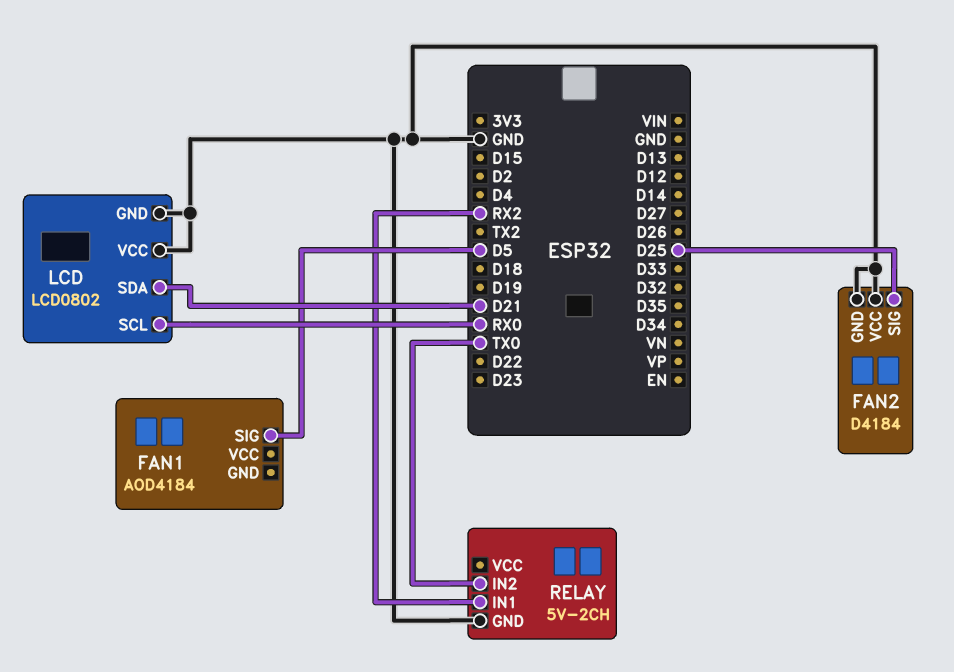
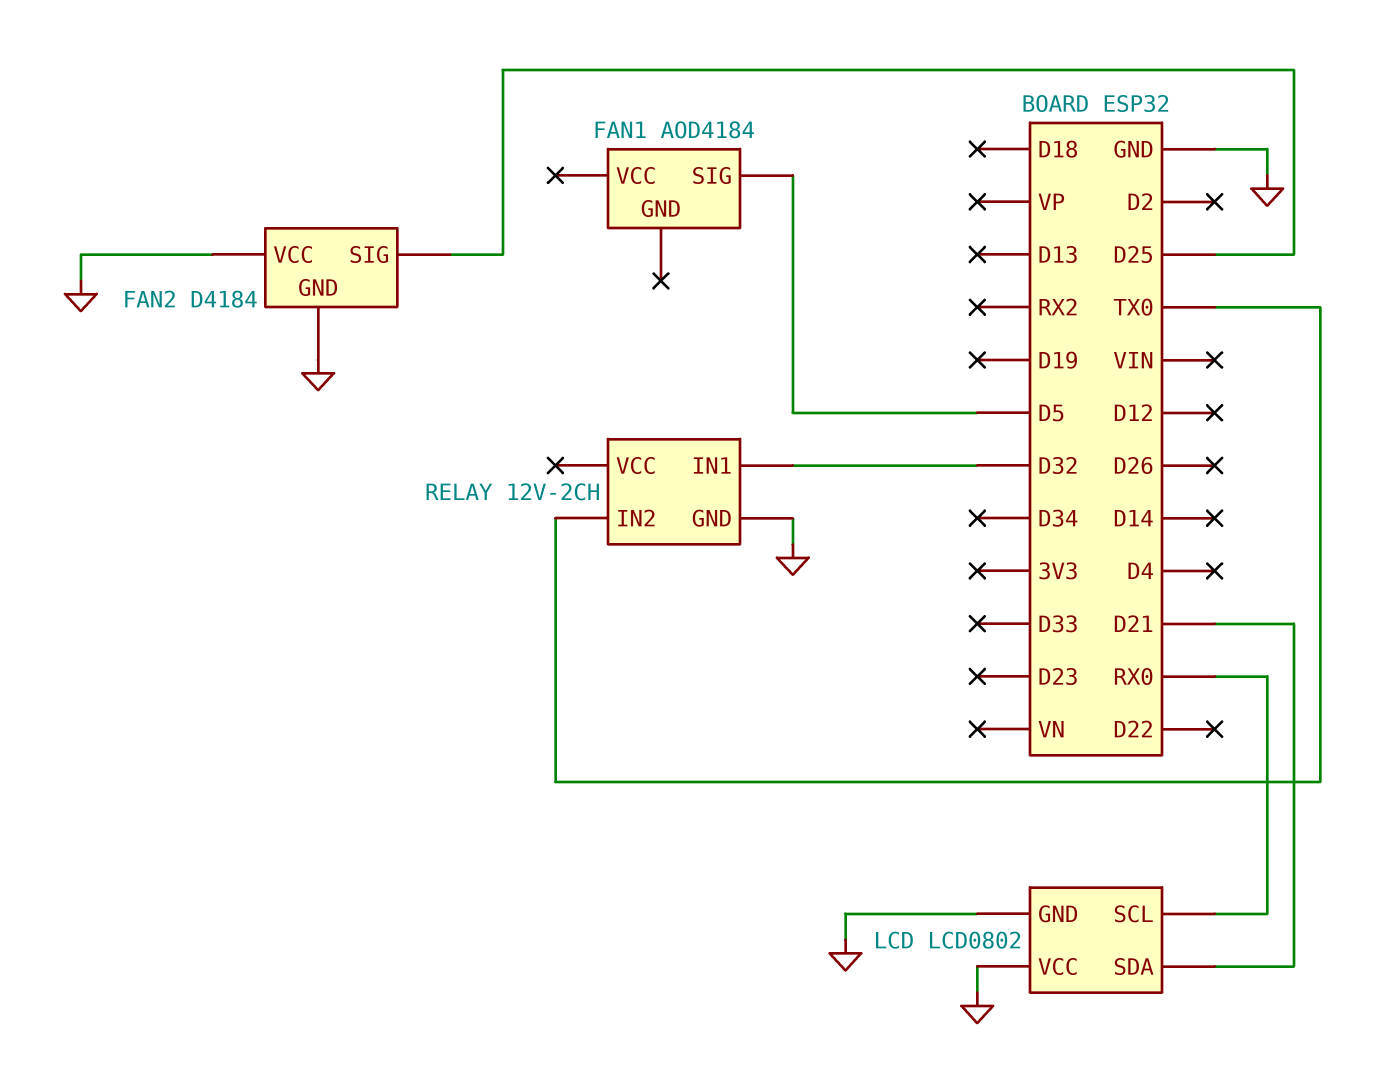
RELAY: 5V-2CH -> 12V-2CH
RELAY pin IN1: RX2 -> D32

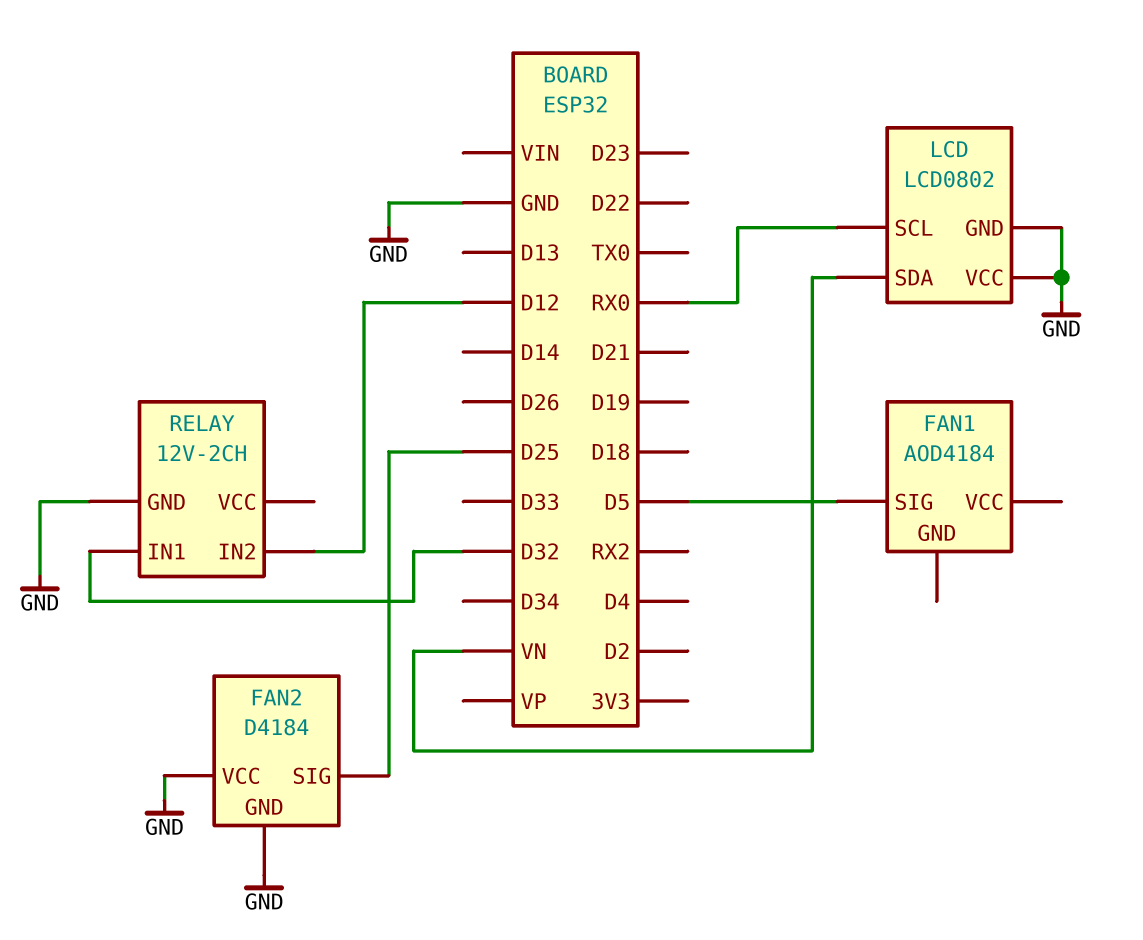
LCD pin SDA: D21 -> VN
RELAY pin IN2: TX0 -> D12

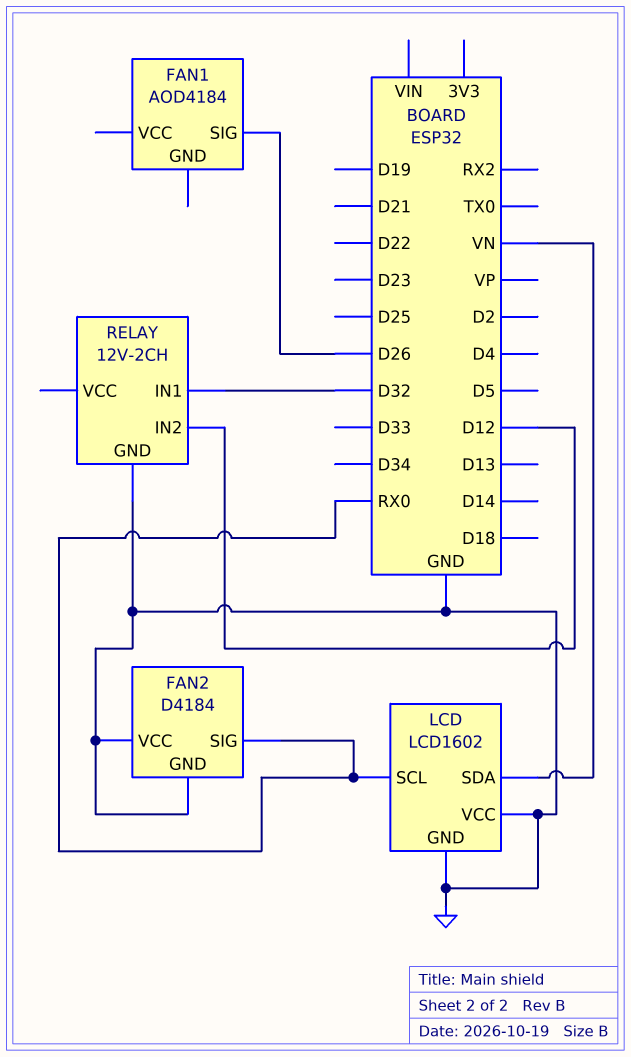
FAN1 pin SIG: D5 -> D26
FAN2 pin SIG: D25 -> RX0
LCD: LCD0802 -> LCD1602

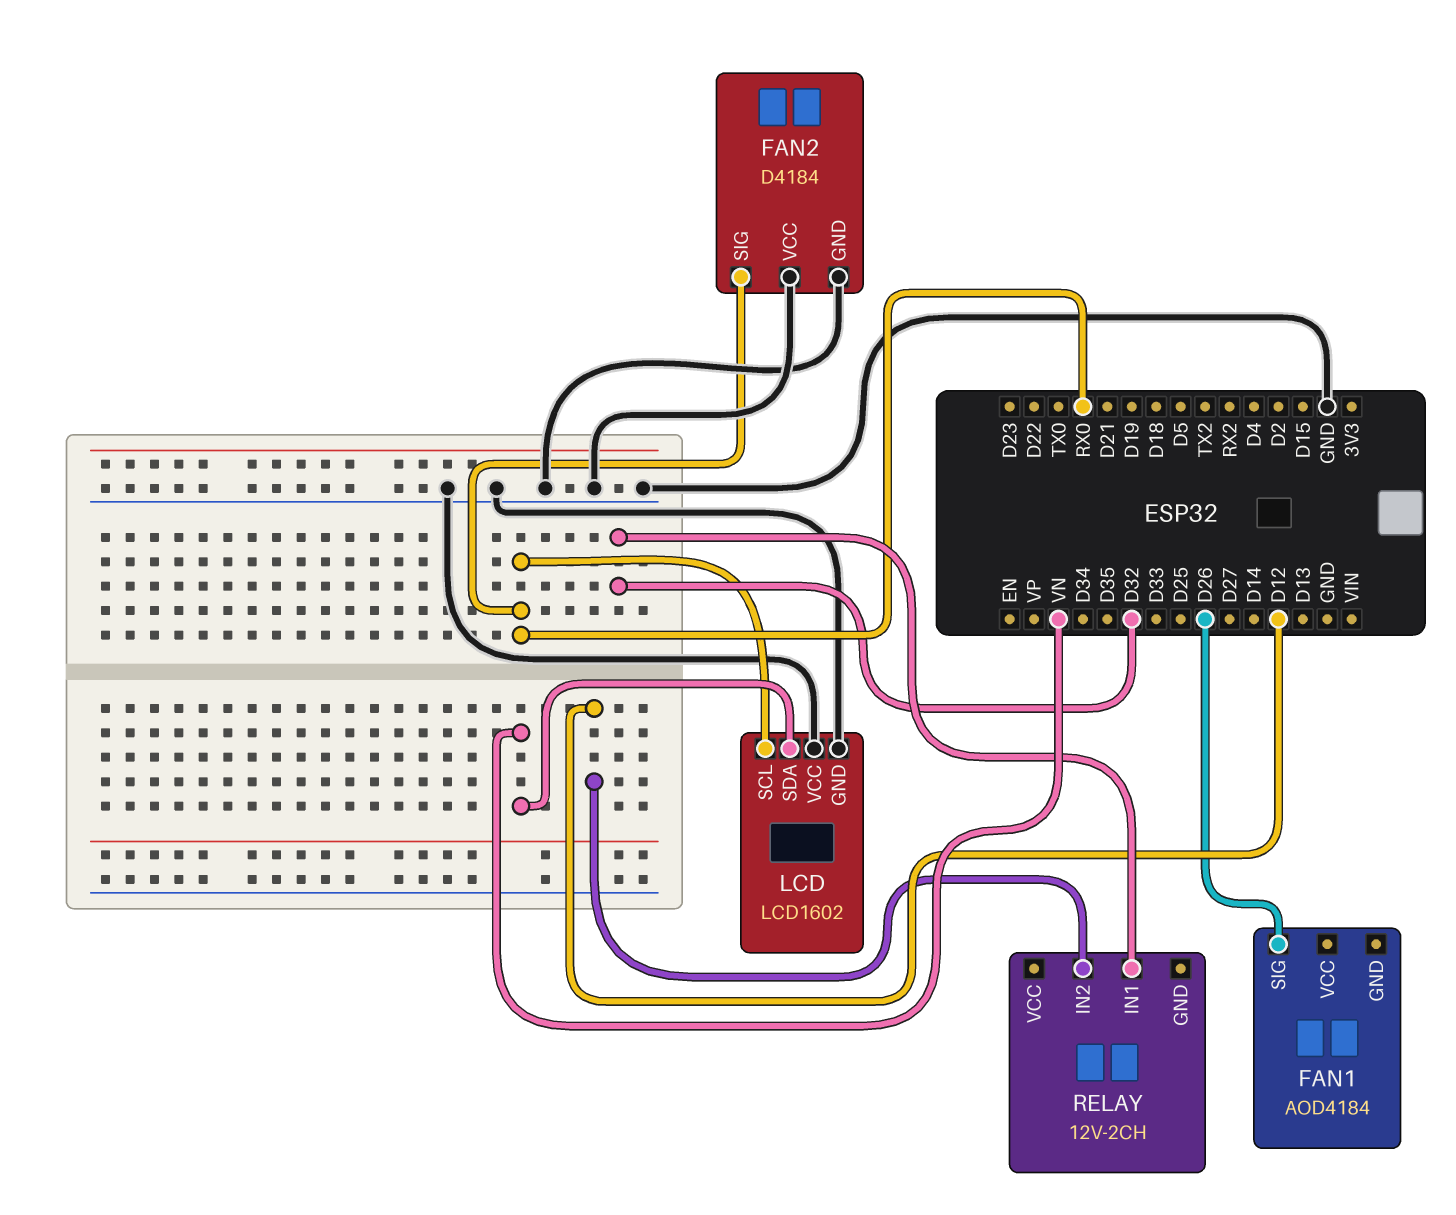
RELAY pin GND: GND -> none

